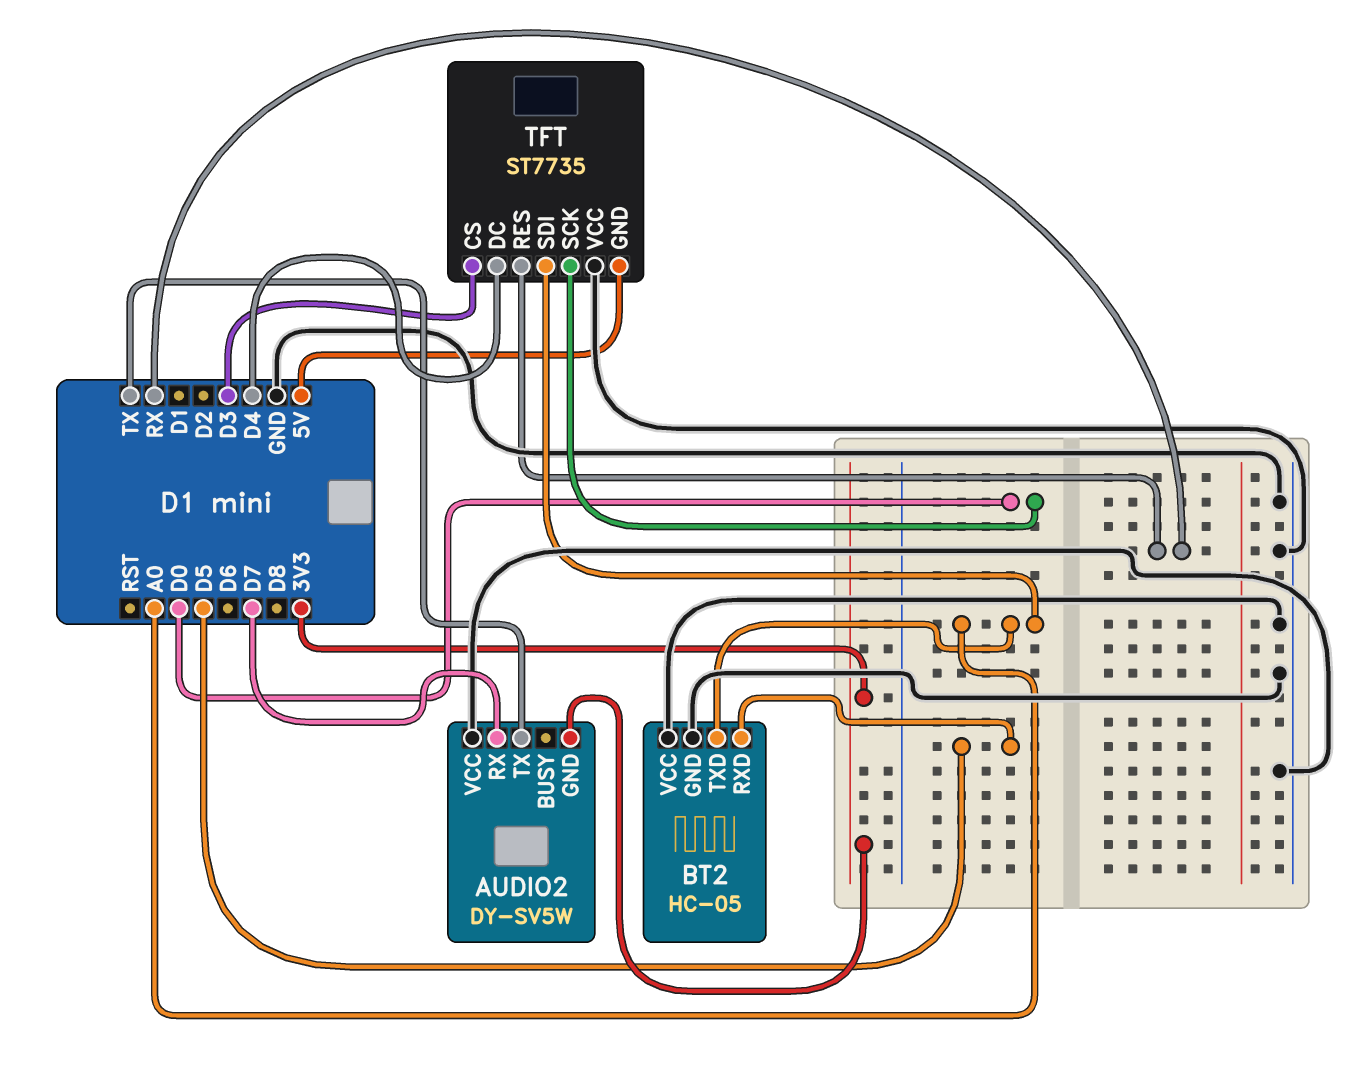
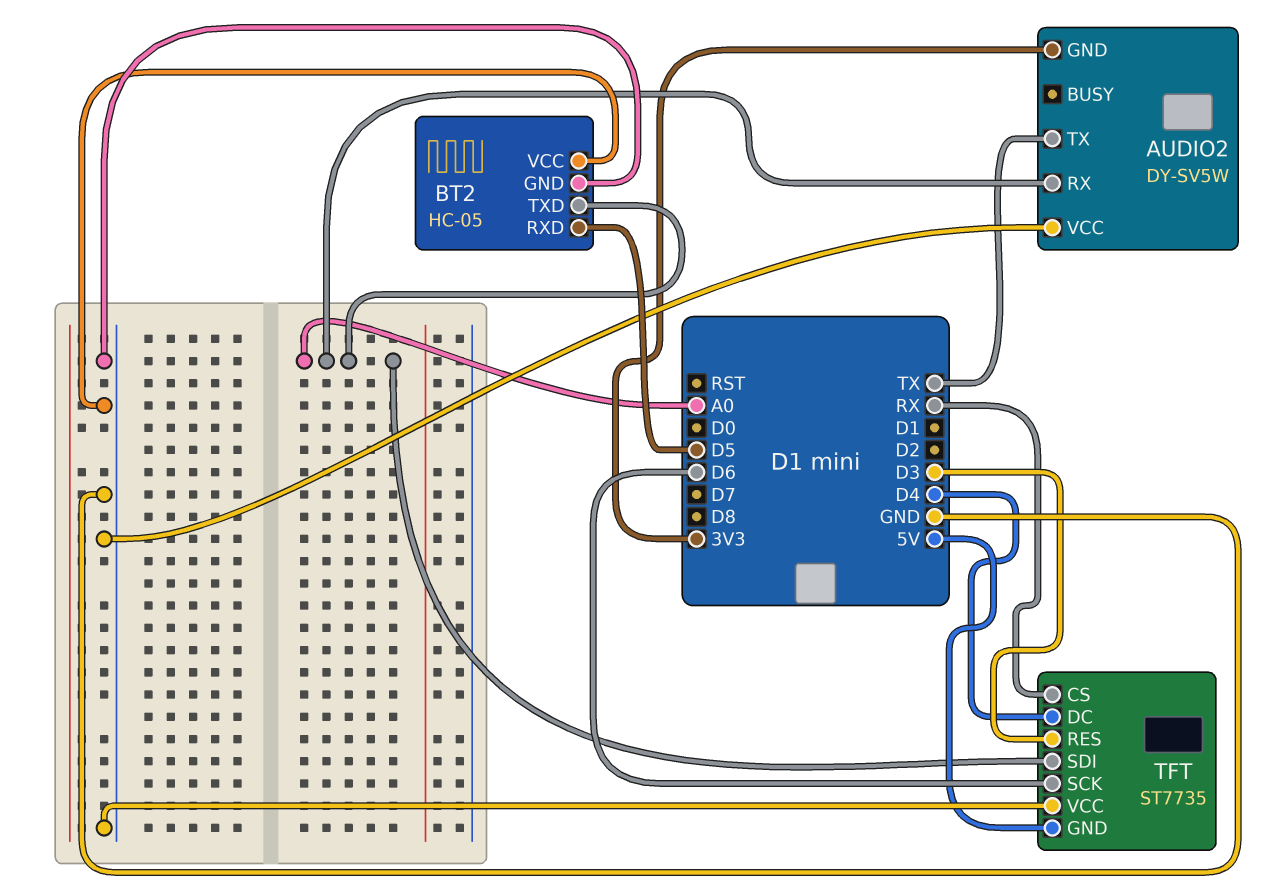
AUDIO2 pin RX: D7 -> A0
TFT pin CS: D3 -> RX
TFT pin RES: RX -> D3
TFT pin SCK: D0 -> D6

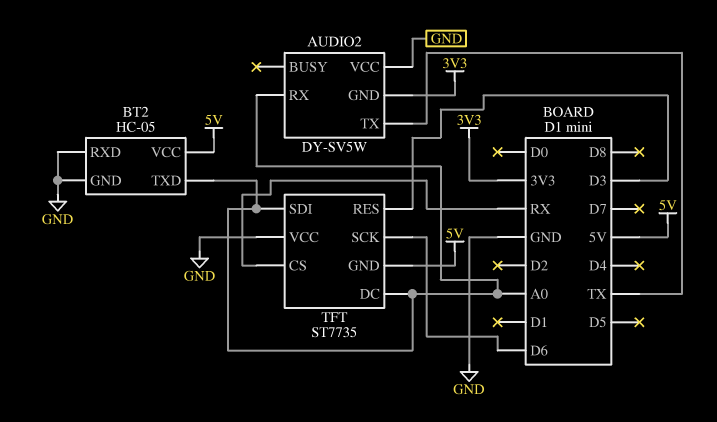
BT2 pin RXD: D5 -> GND
BT2 pin VCC: GND -> 5V
TFT pin DC: D4 -> A0

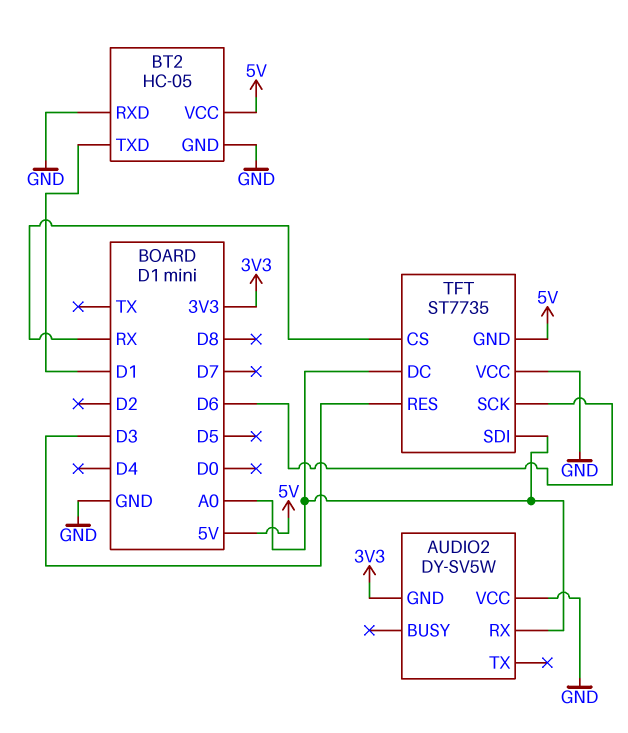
AUDIO2 pin TX: TX -> none
BT2 pin TXD: A0 -> D1

